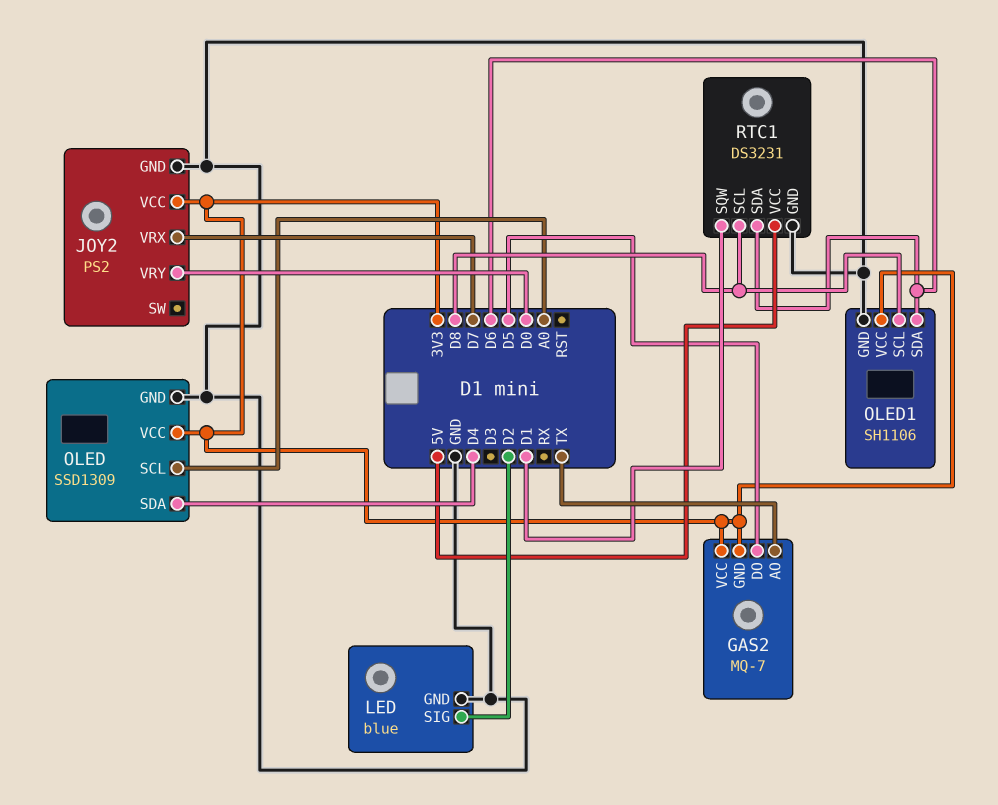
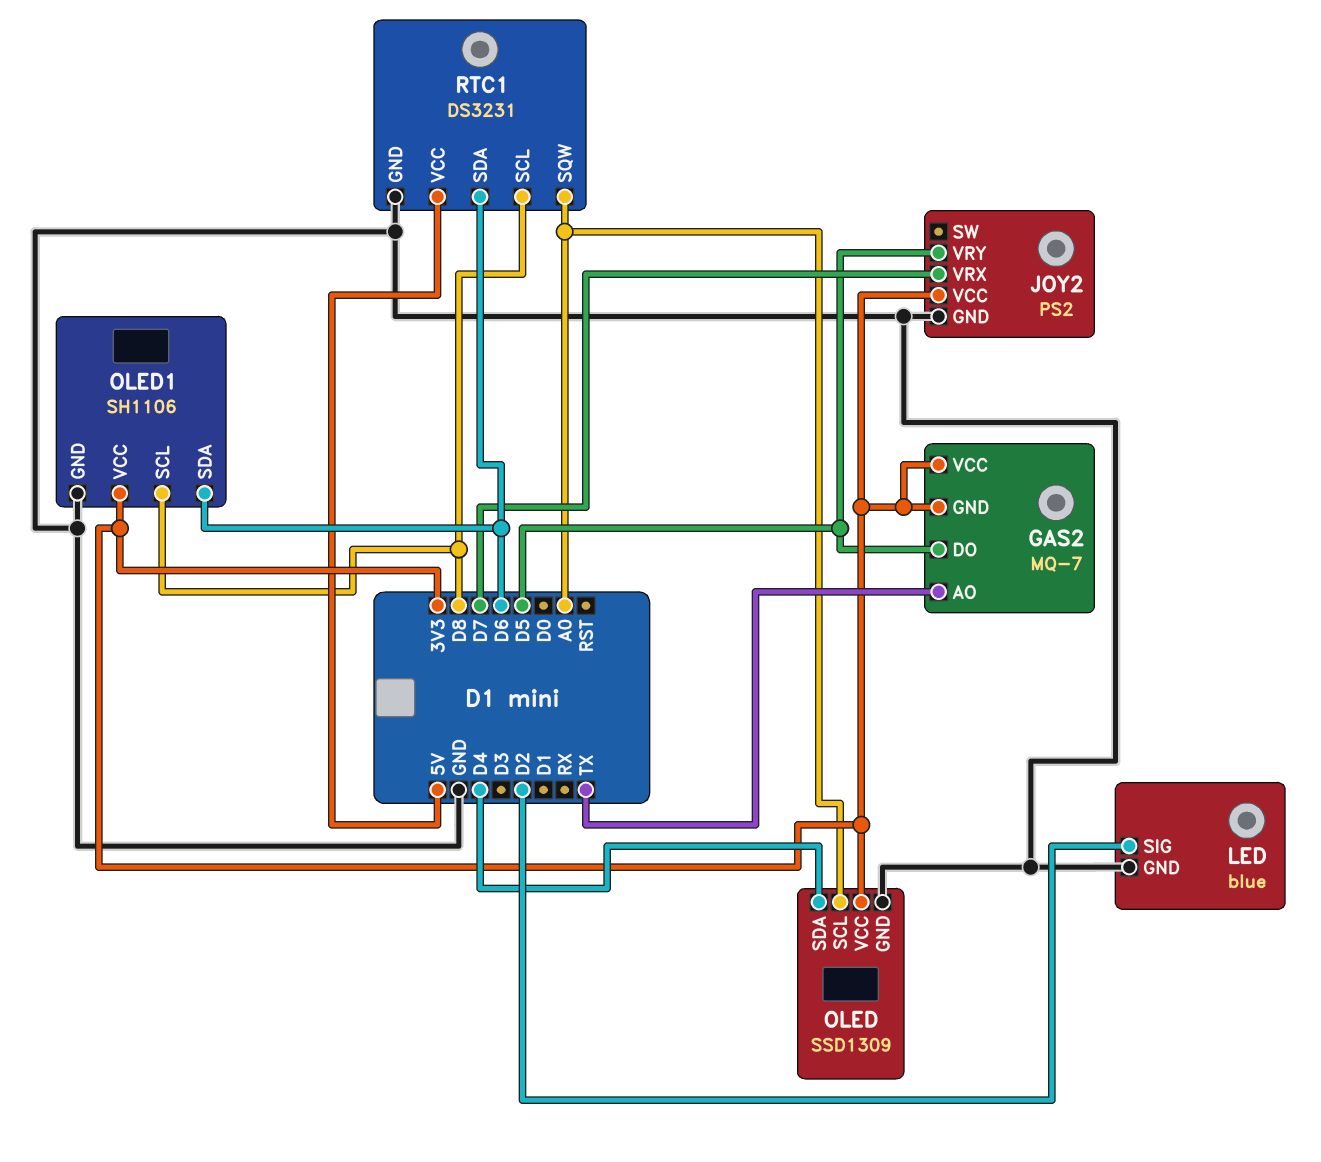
JOY2 pin VRY: D0 -> D5
RTC1 pin SQW: D1 -> A0

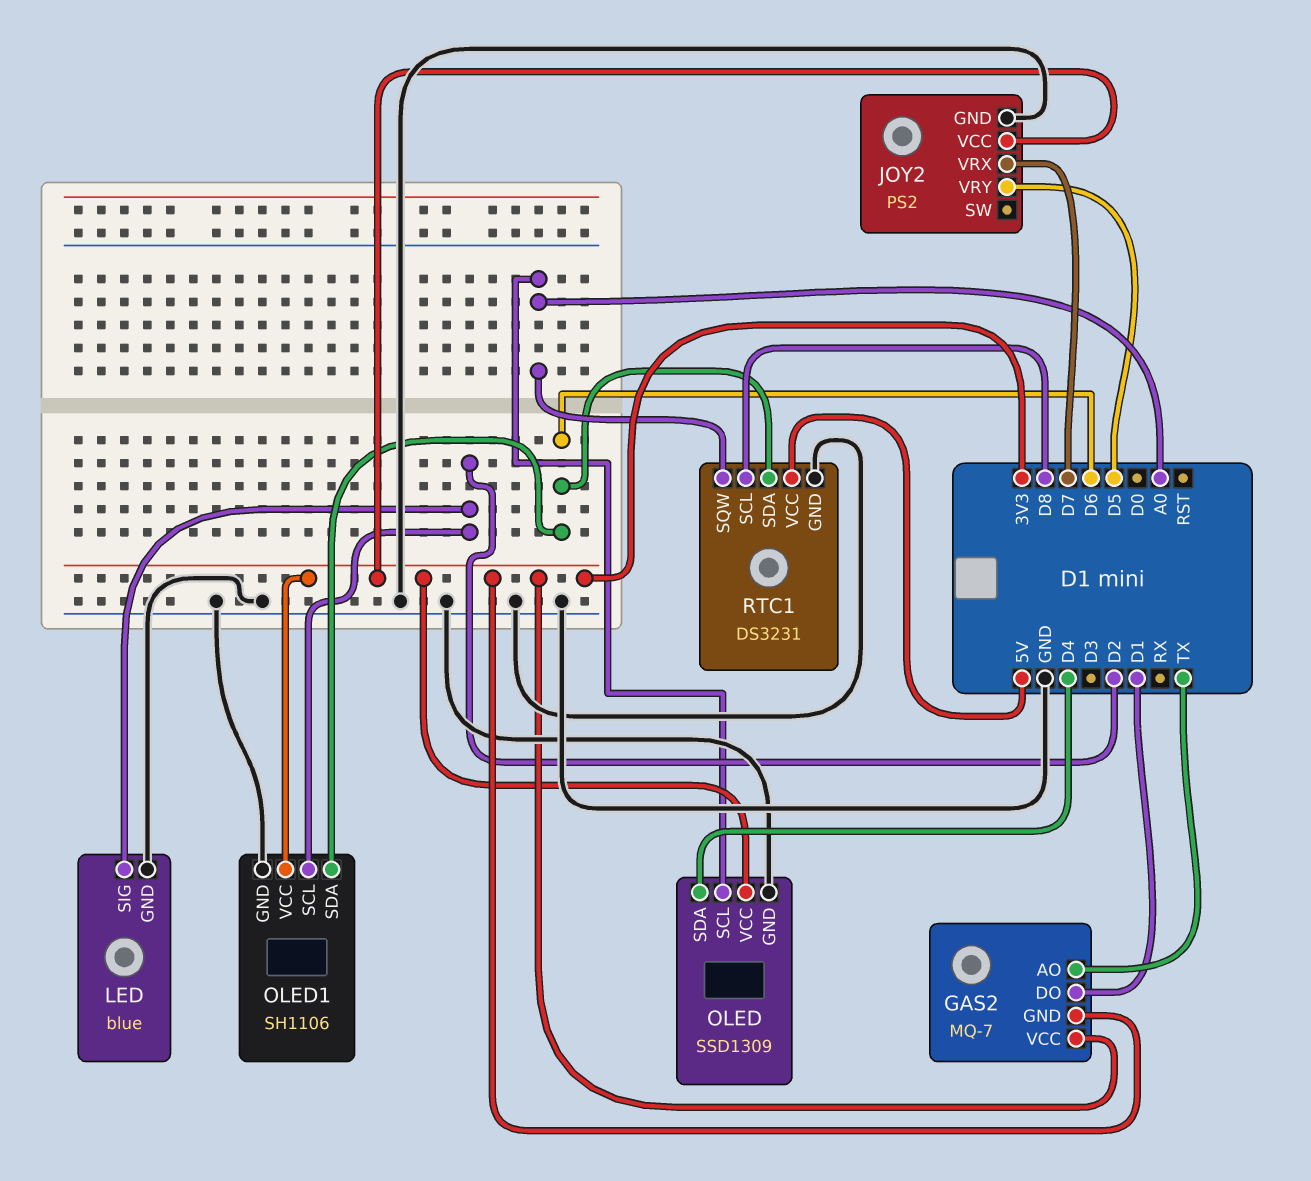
GAS2 pin DO: D5 -> D1
OLED1 pin SCL: D8 -> D2

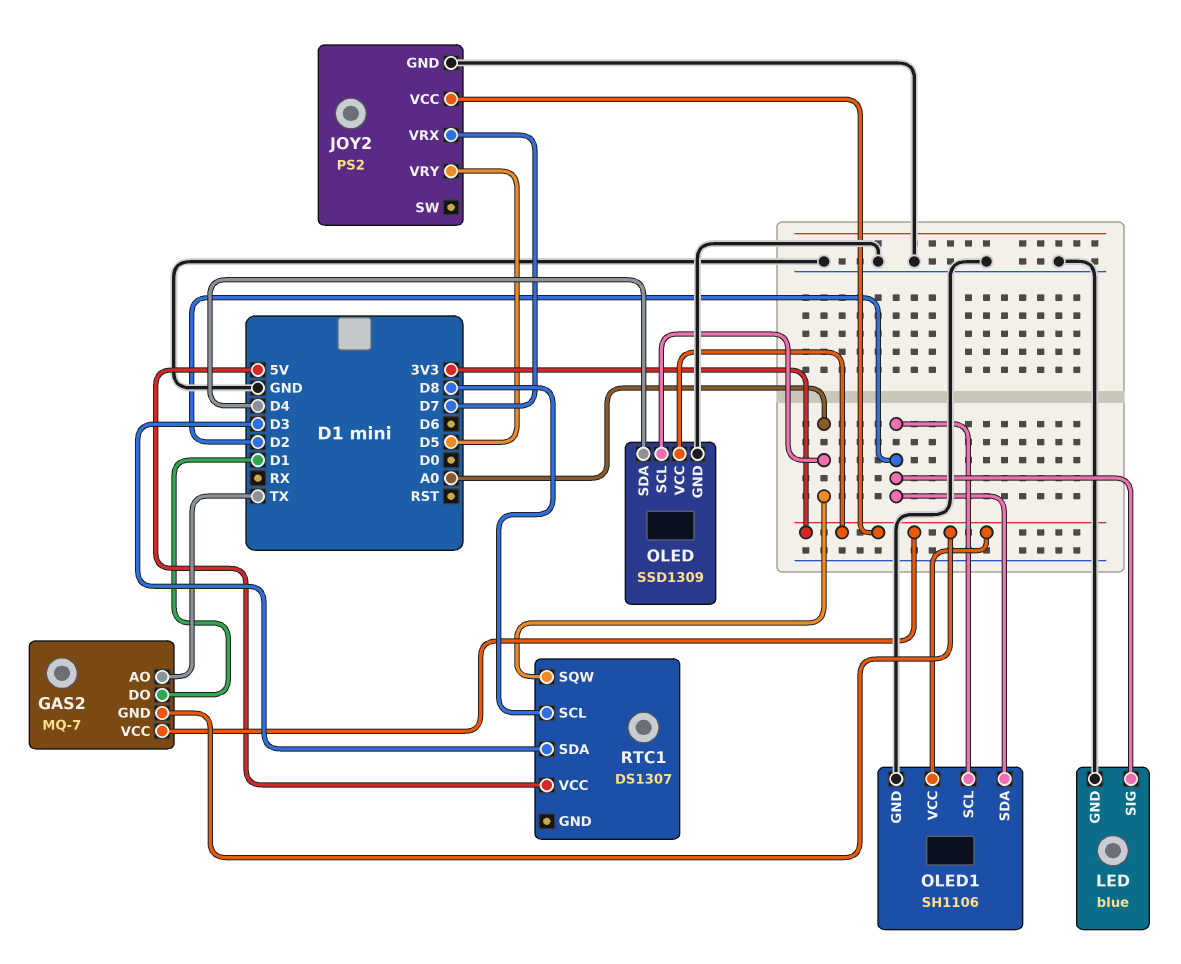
OLED1 pin SDA: D6 -> D2
RTC1: DS3231 -> DS1307
RTC1 pin GND: GND -> none
RTC1 pin SDA: D6 -> D3

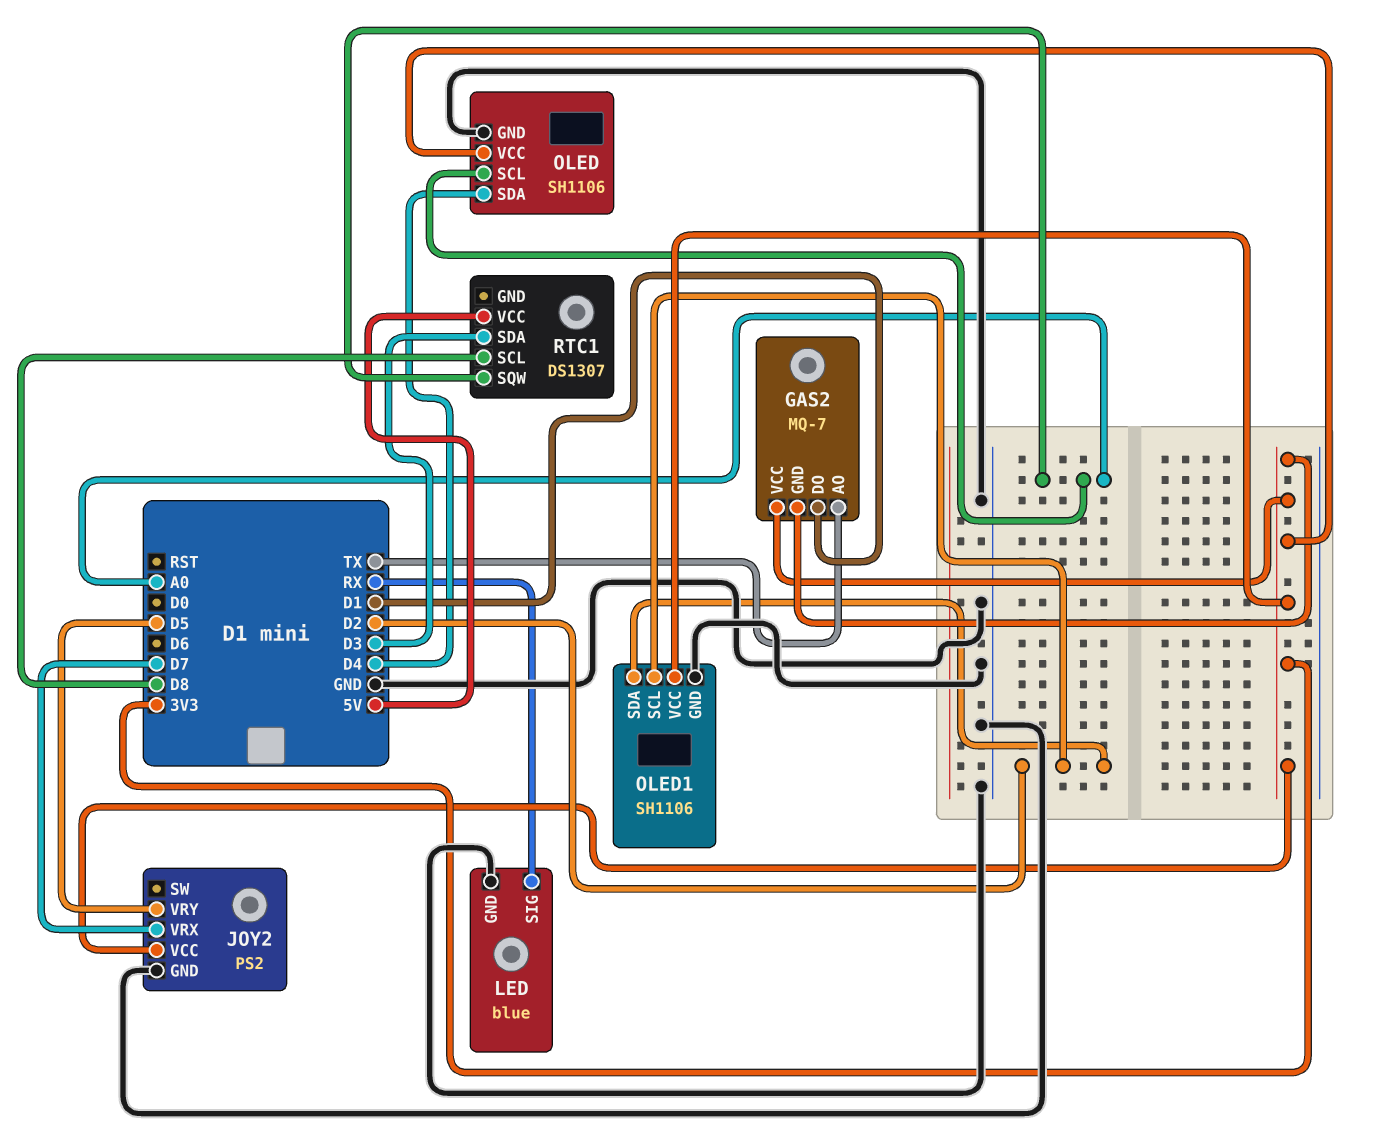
LED pin SIG: D2 -> RX
OLED: SSD1309 -> SH1106

